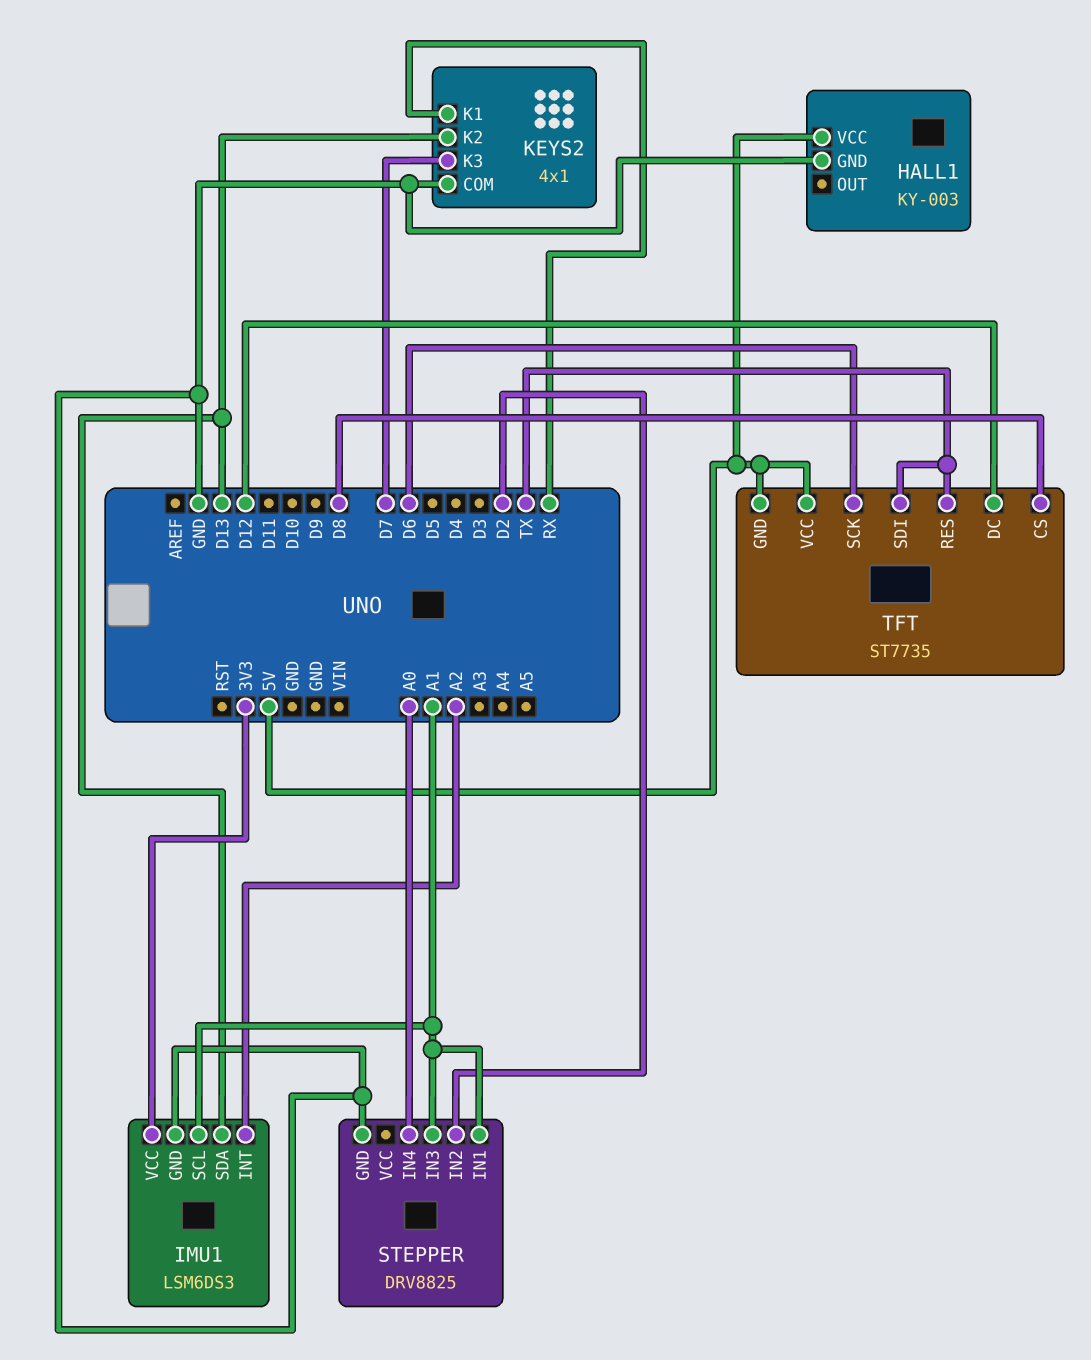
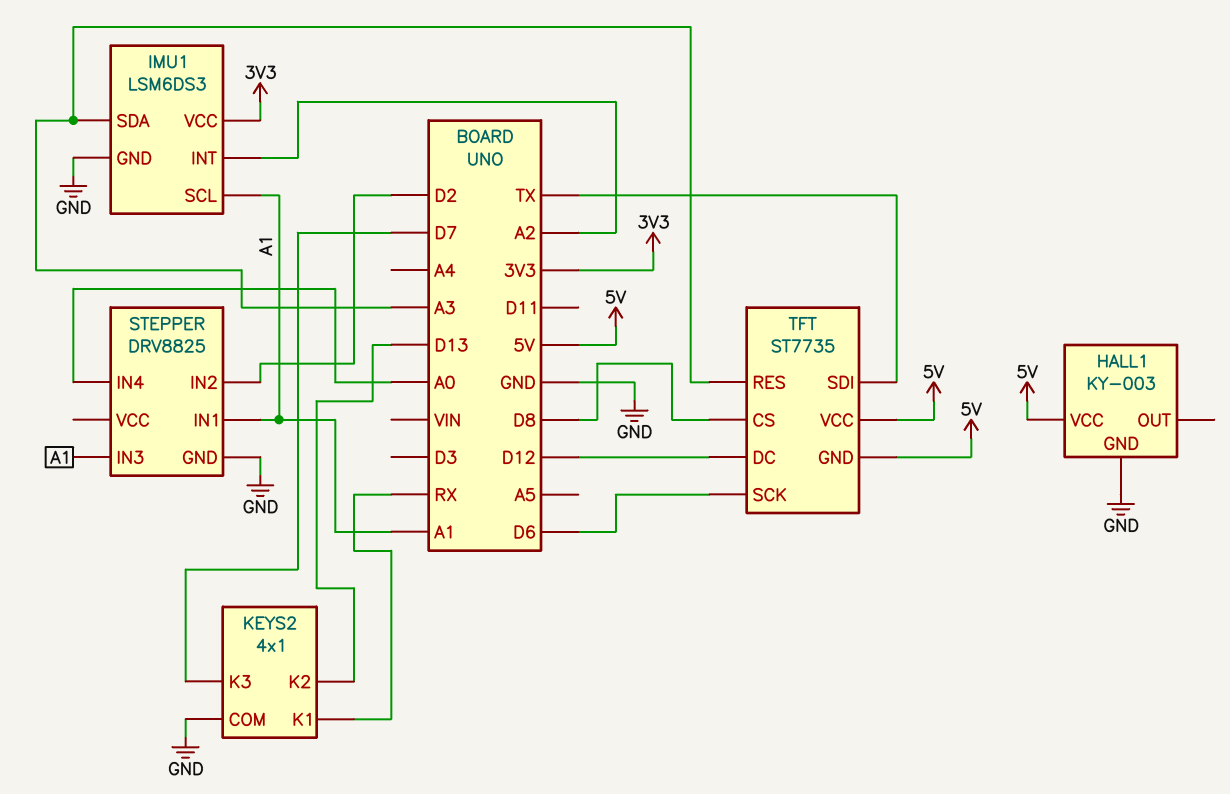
IMU1 pin SDA: D13 -> A3
TFT pin RES: TX -> A3

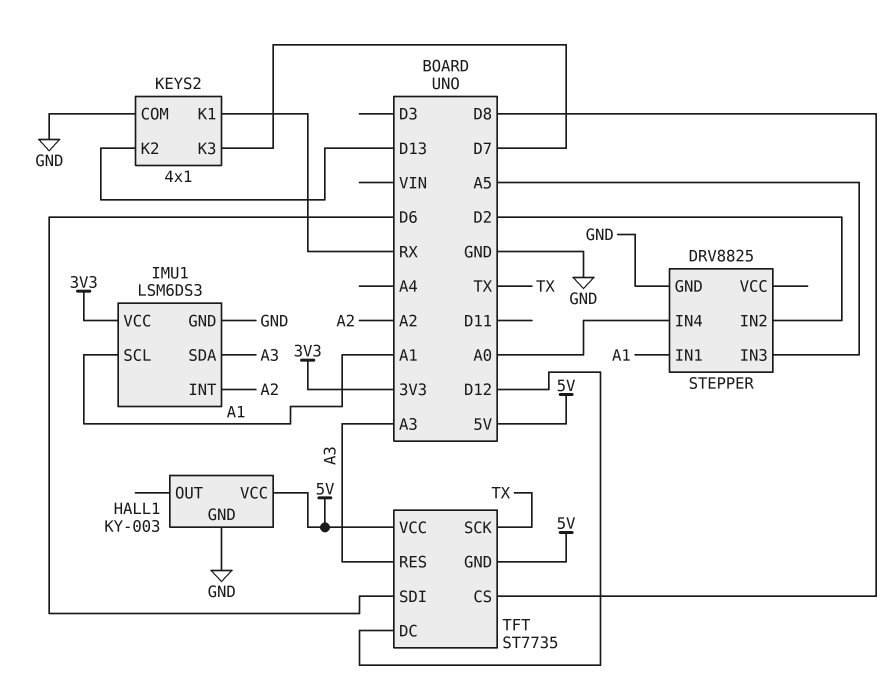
STEPPER pin IN3: A1 -> A5
TFT pin SCK: D6 -> TX
TFT pin SDI: TX -> D6

